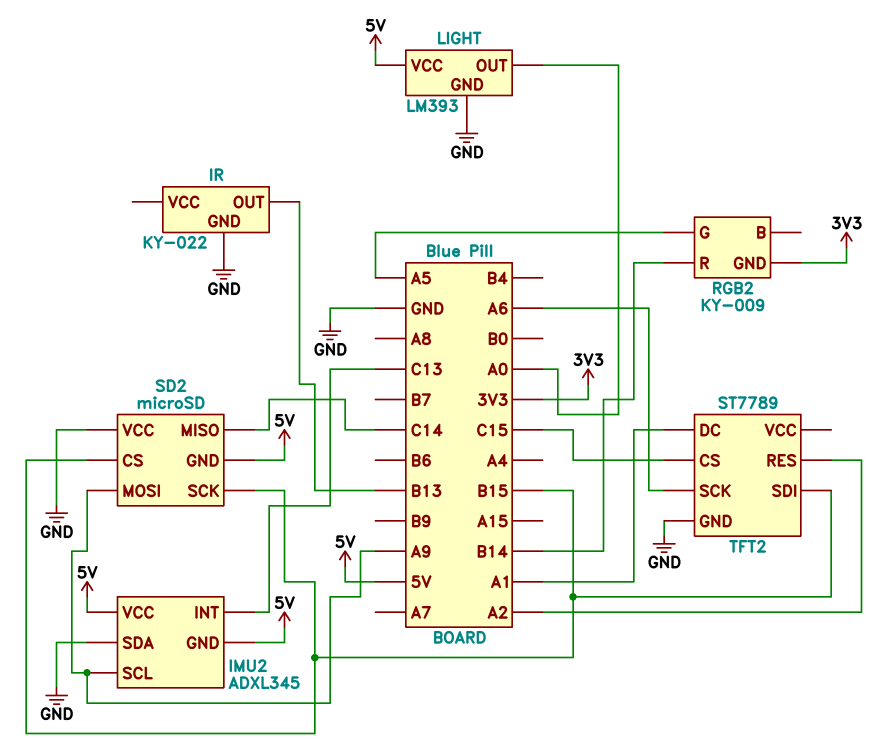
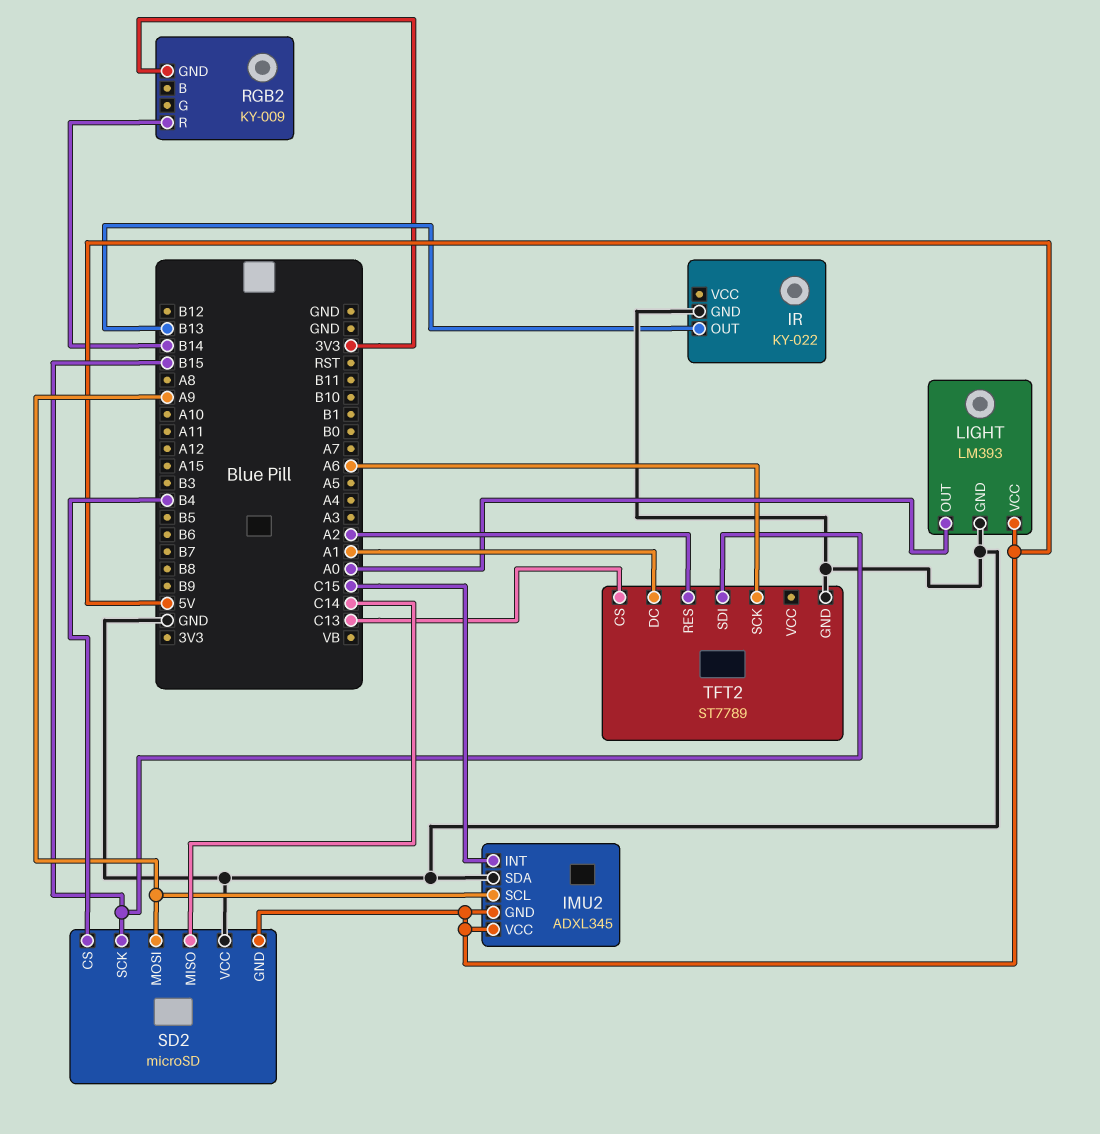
IMU2 pin INT: C13 -> C15
RGB2 pin G: A5 -> none
SD2 pin CS: B15 -> B4
TFT2 pin CS: C15 -> C13

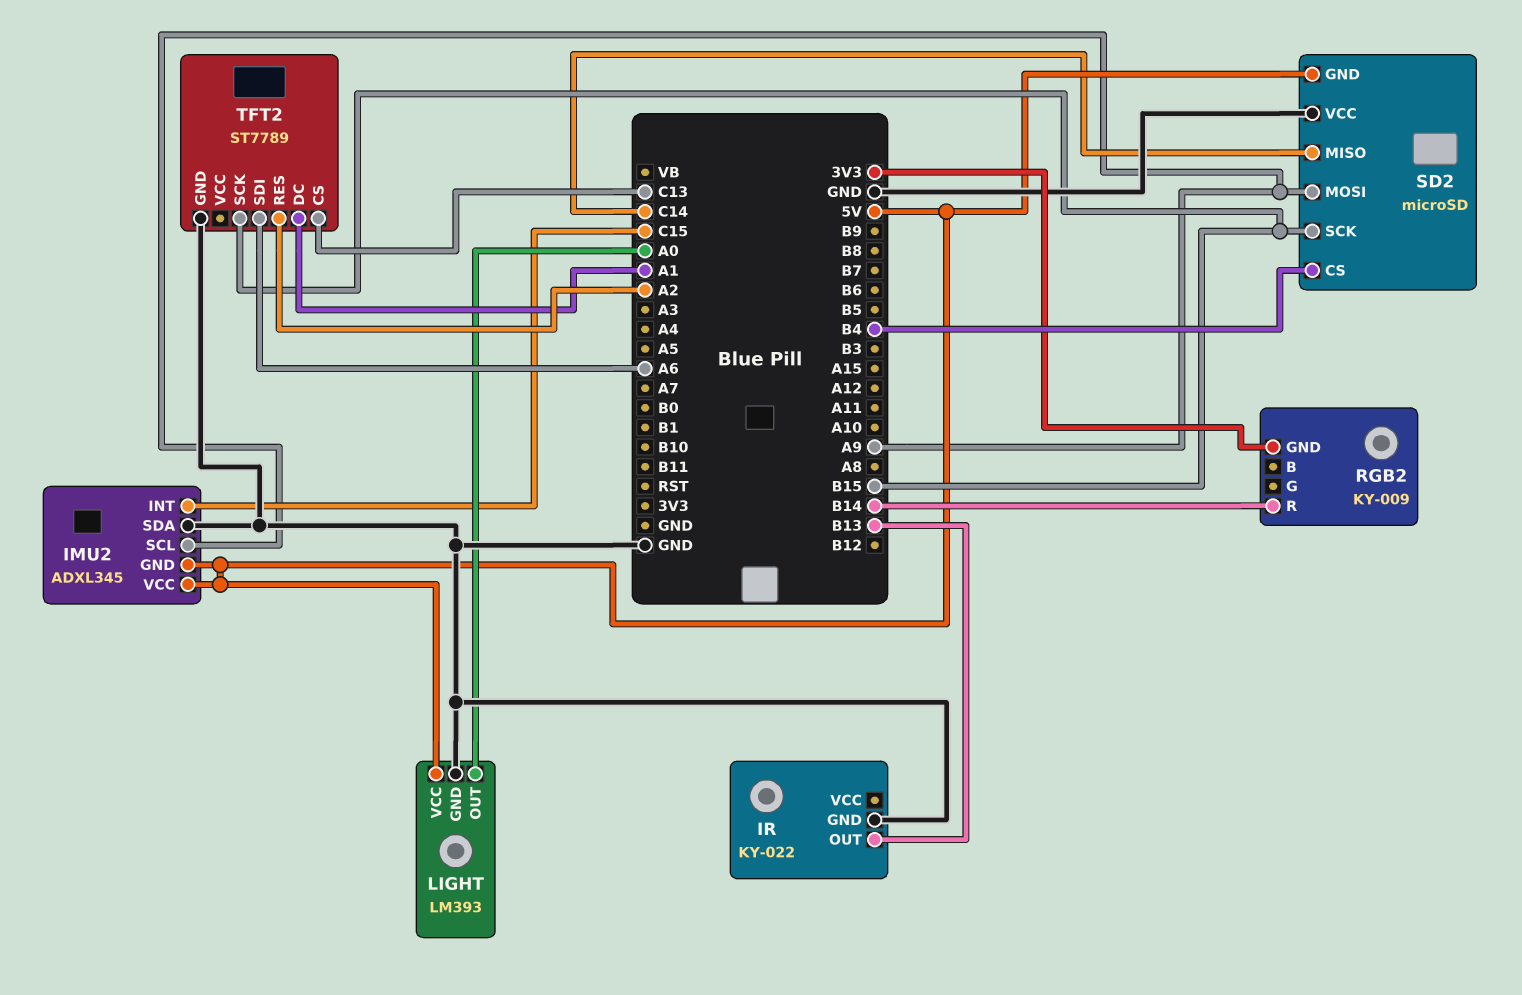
TFT2 pin SCK: A6 -> B15
TFT2 pin SDI: B15 -> A6

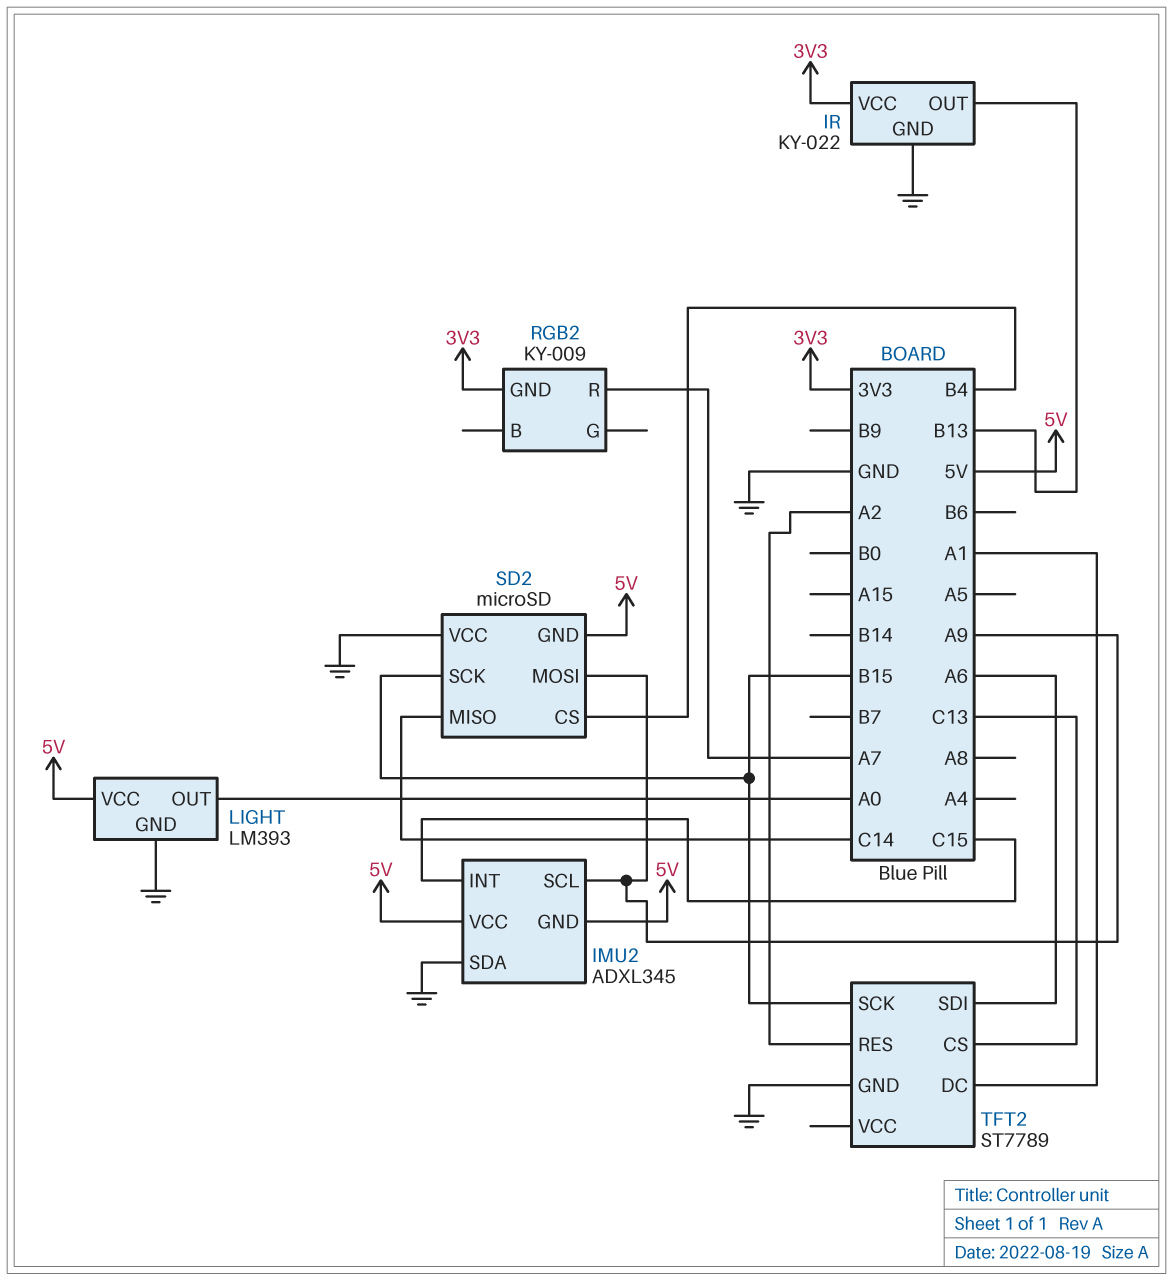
IR pin VCC: none -> 3V3
RGB2 pin R: B14 -> A7

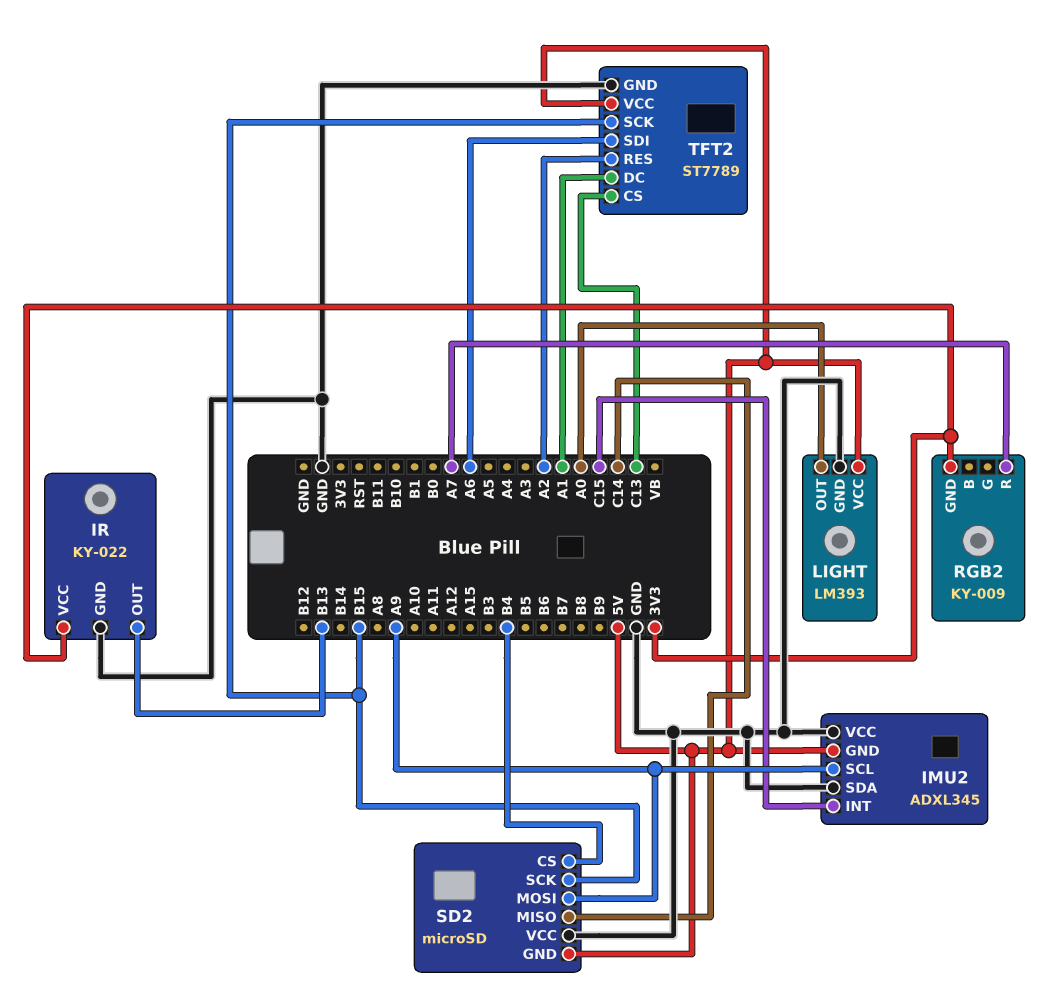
IMU2 pin VCC: 5V -> GND
TFT2 pin VCC: none -> 5V

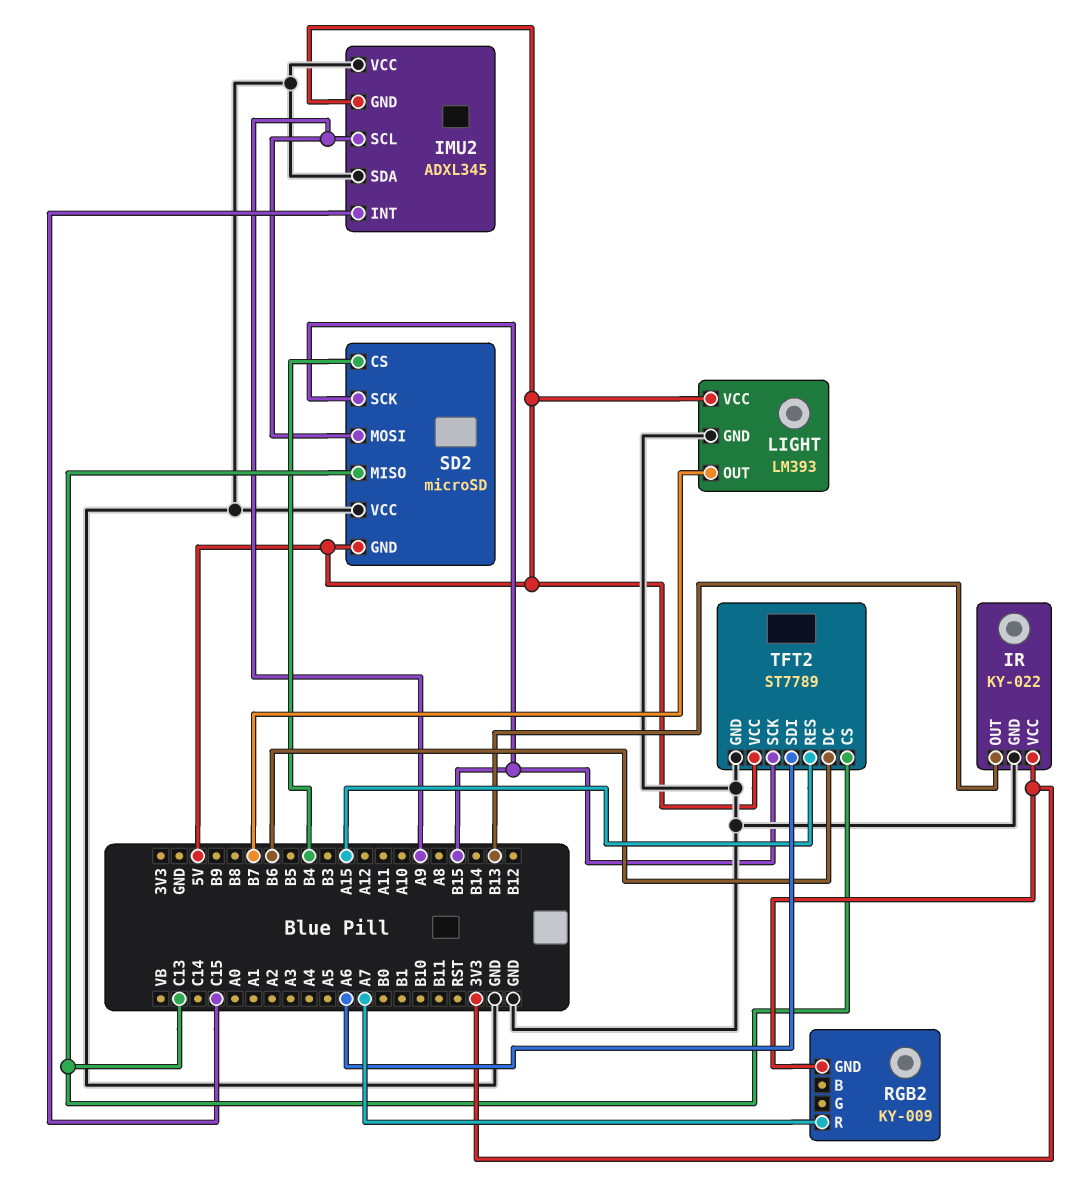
LIGHT pin OUT: A0 -> B7
SD2 pin MISO: C14 -> C13
TFT2 pin DC: A1 -> B6
TFT2 pin RES: A2 -> A15

